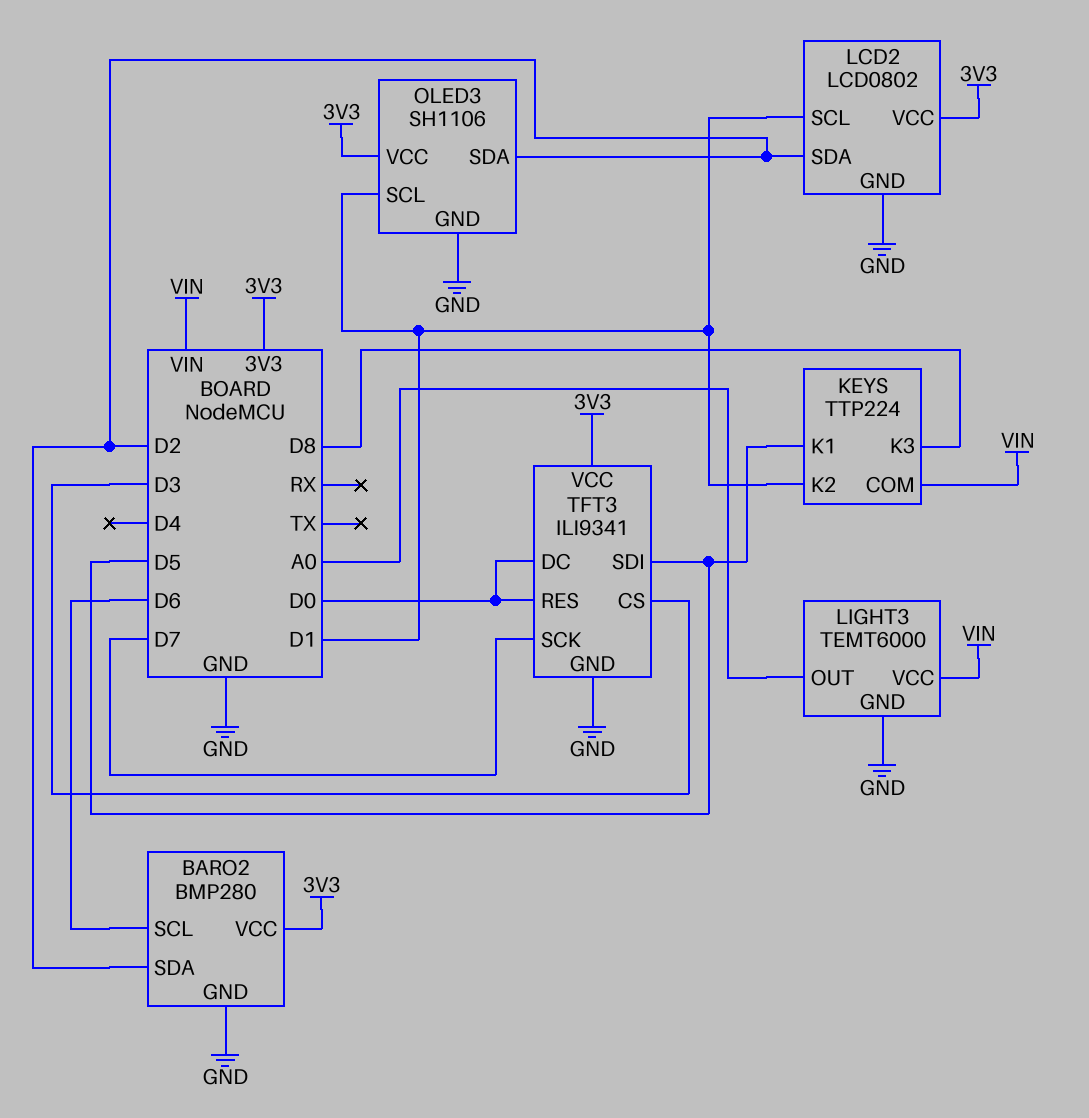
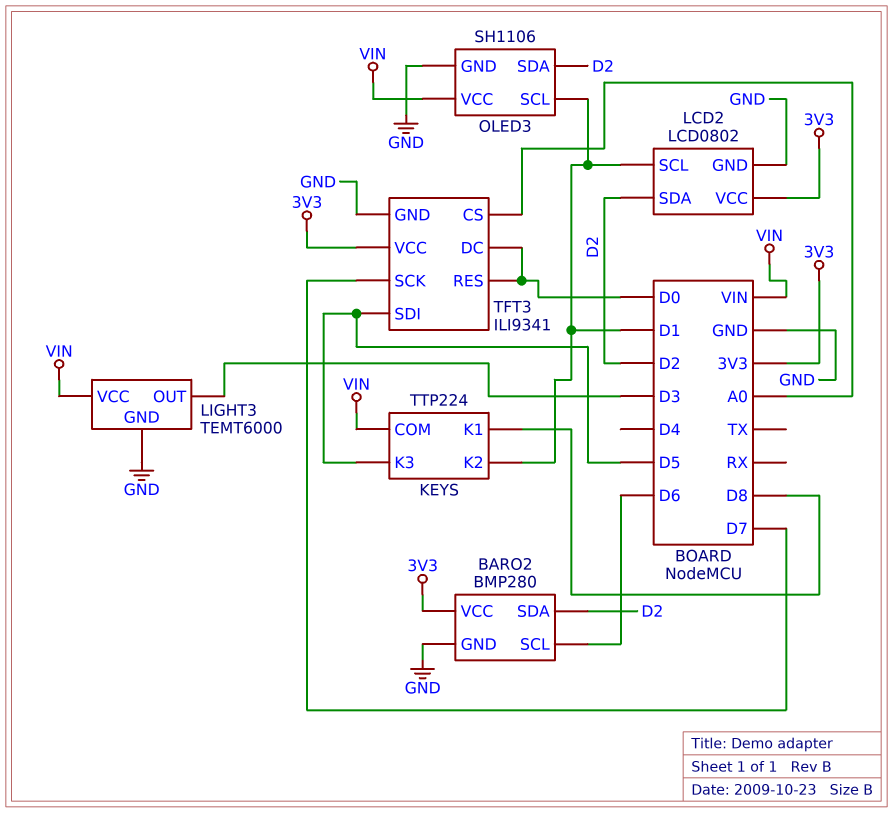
KEYS pin K1: D5 -> D8
KEYS pin K3: D8 -> D5
LIGHT3 pin OUT: A0 -> D3
OLED3 pin VCC: 3V3 -> VIN
TFT3 pin CS: D3 -> A0

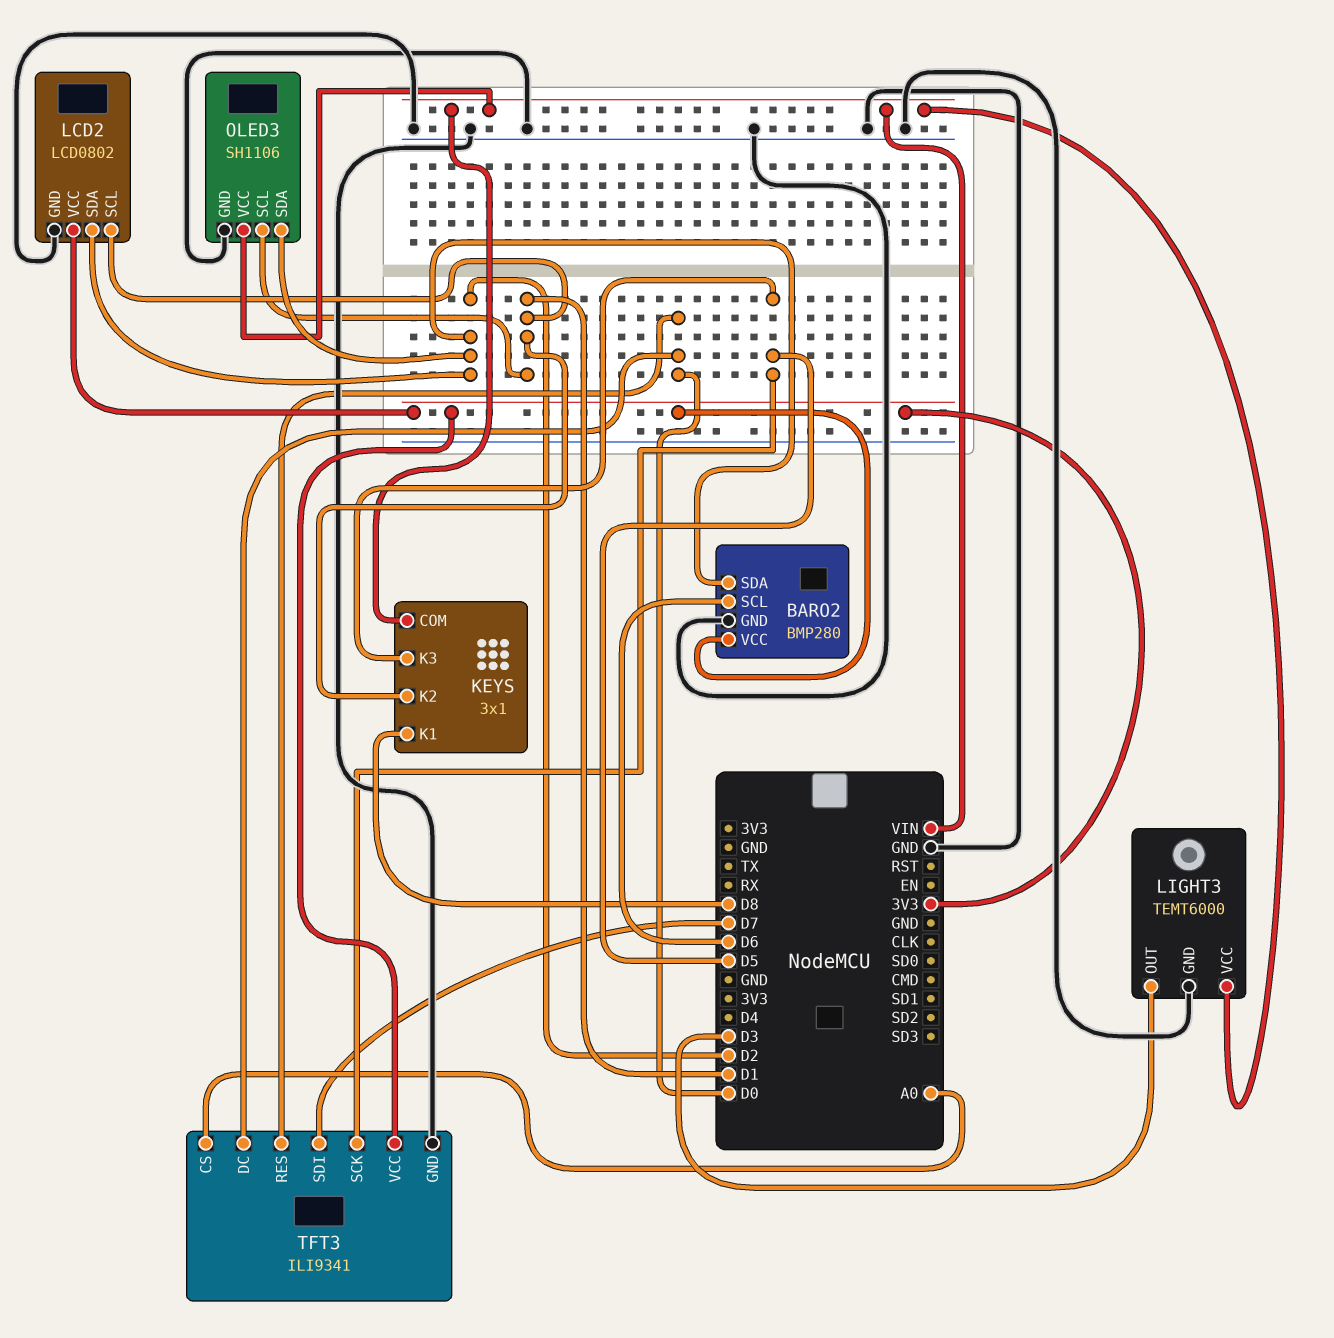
KEYS: TTP224 -> 3x1
TFT3 pin SCK: D7 -> D5
TFT3 pin SDI: D5 -> D7

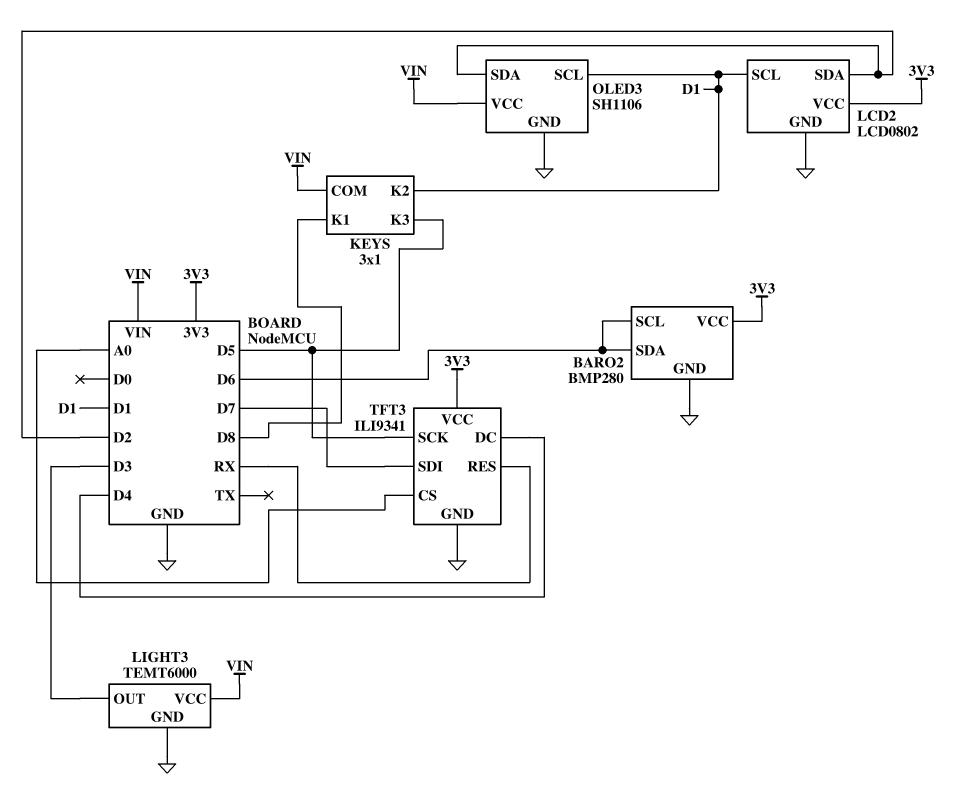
BARO2 pin SDA: D2 -> D6
TFT3 pin DC: D0 -> D4
TFT3 pin RES: D0 -> RX

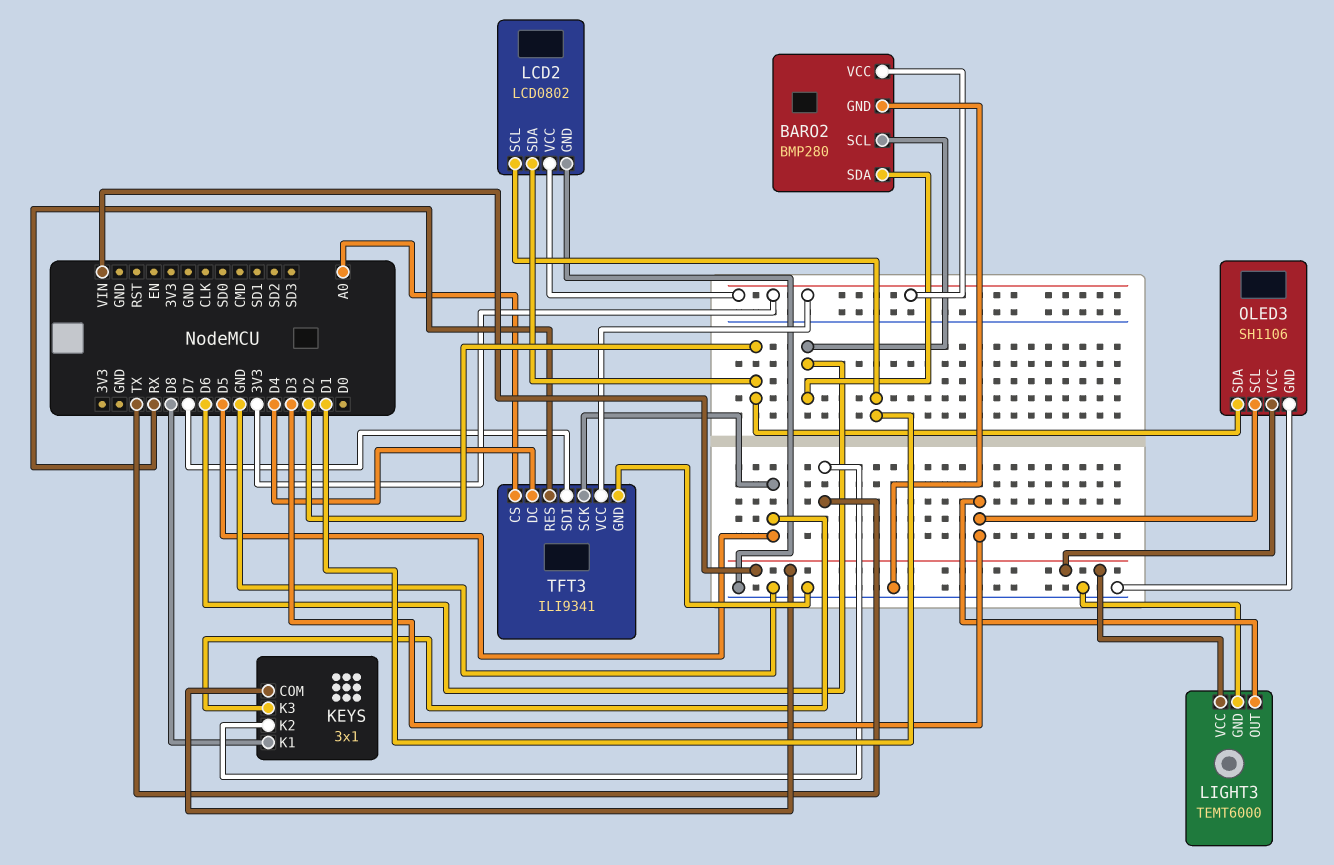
KEYS pin K2: D1 -> TX
OLED3 pin SCL: D1 -> D3

